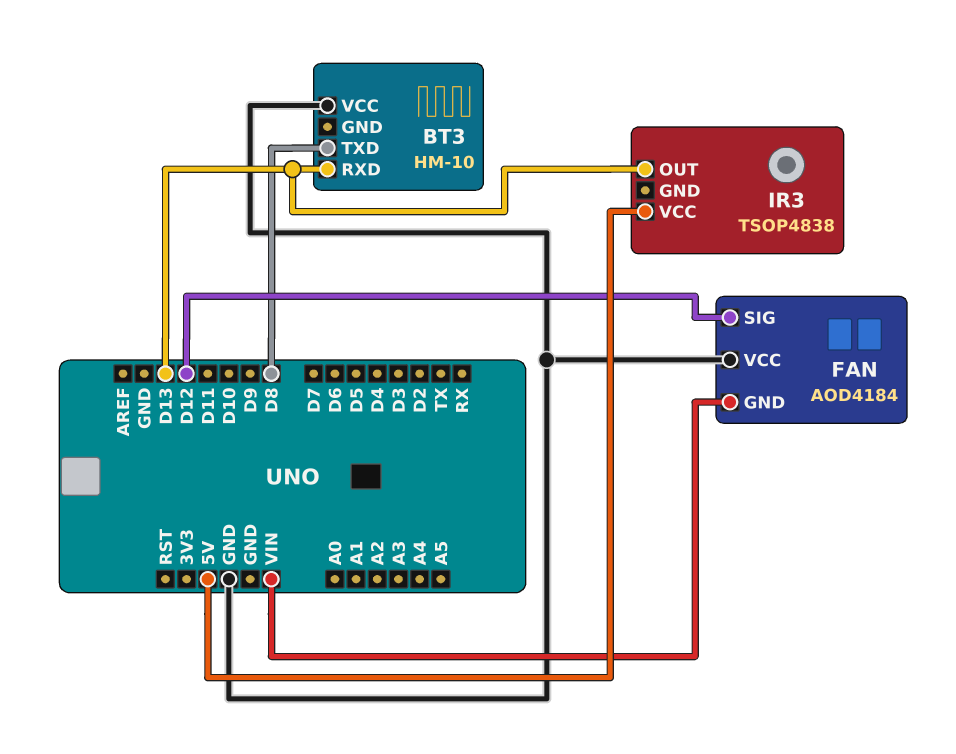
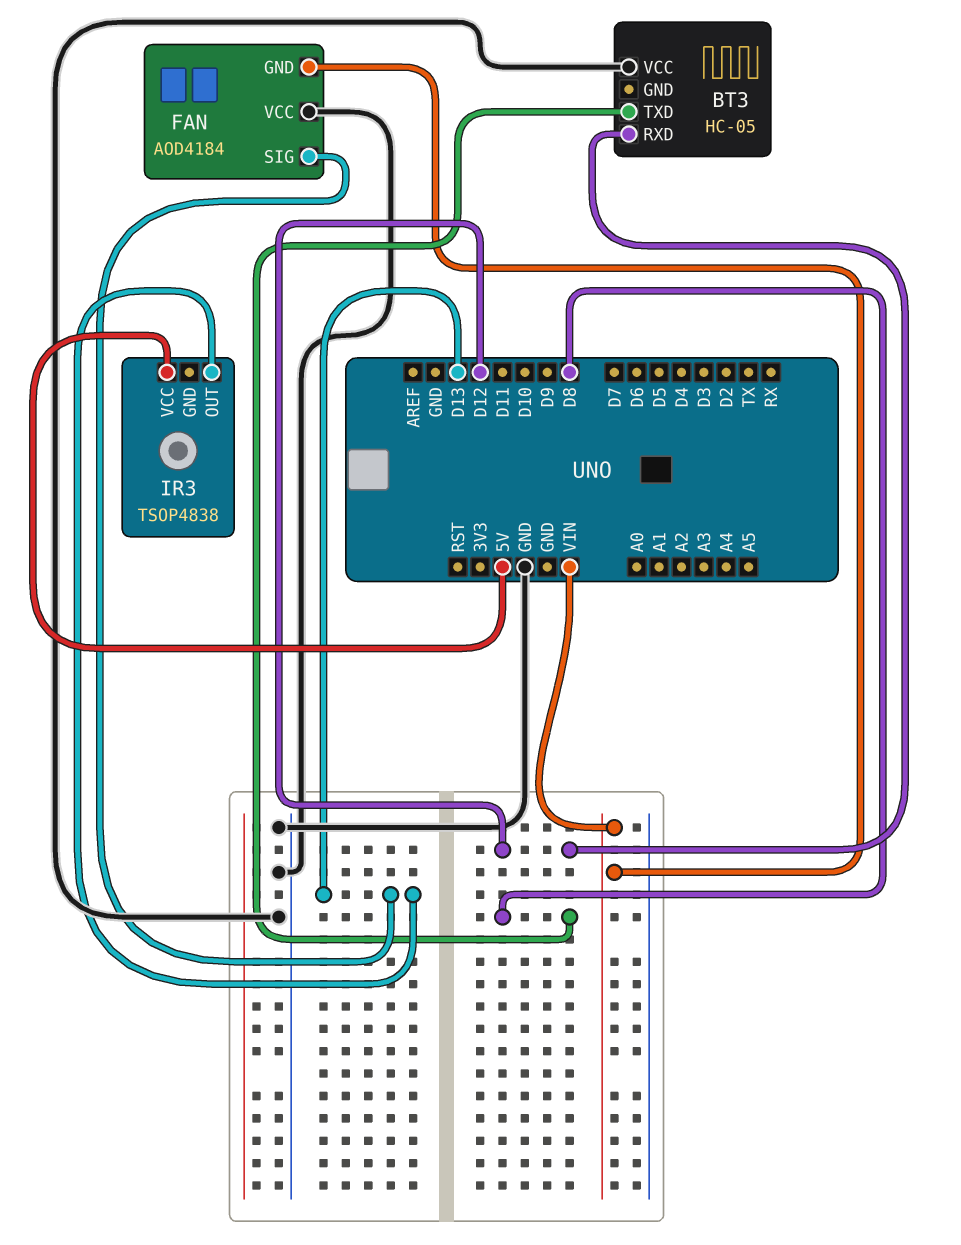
BT3: HM-10 -> HC-05
BT3 pin RXD: D13 -> D12
FAN pin SIG: D12 -> D13

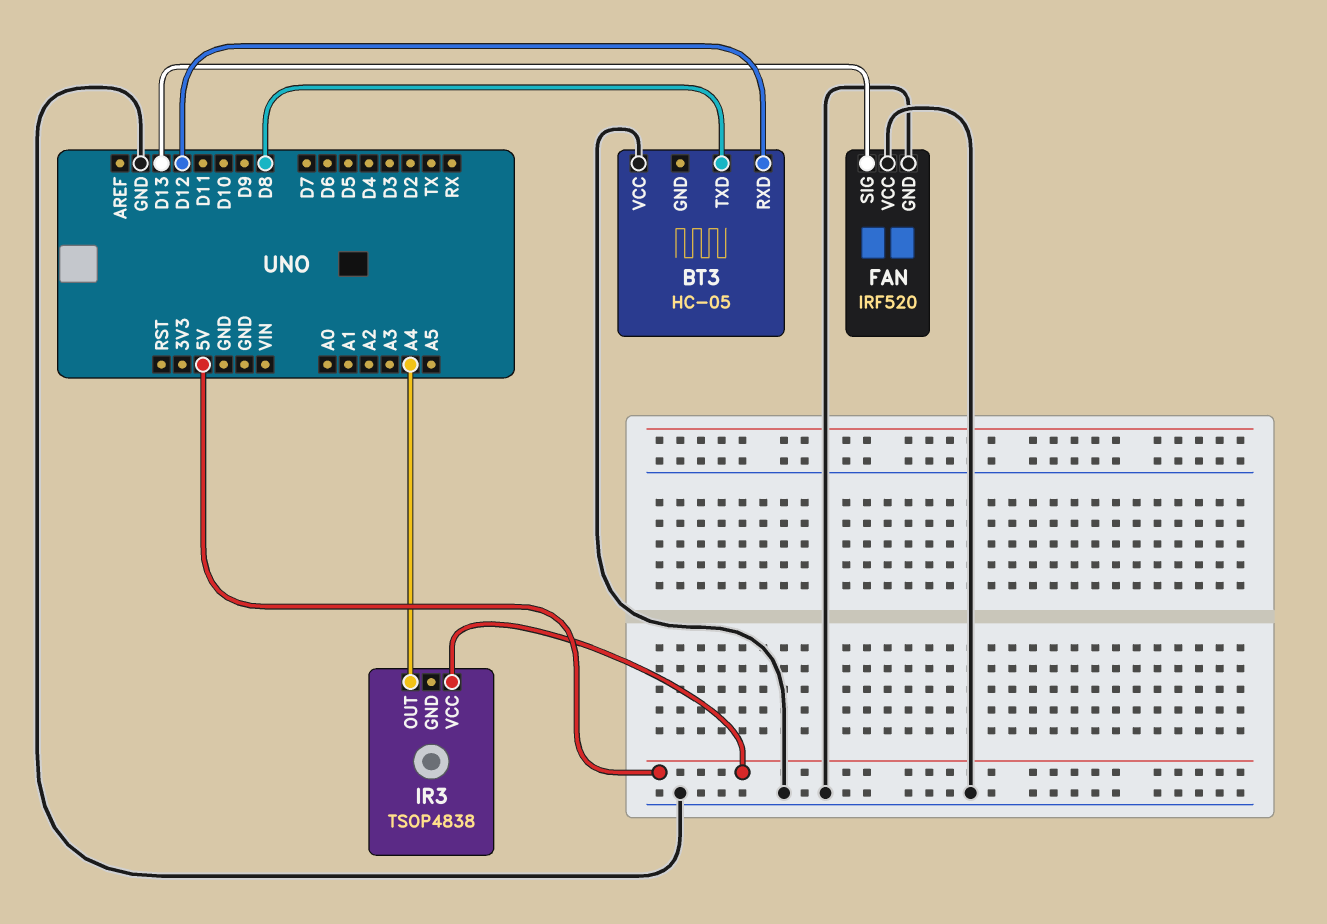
FAN: AOD4184 -> IRF520
FAN pin GND: VIN -> GND
IR3 pin OUT: D13 -> A4

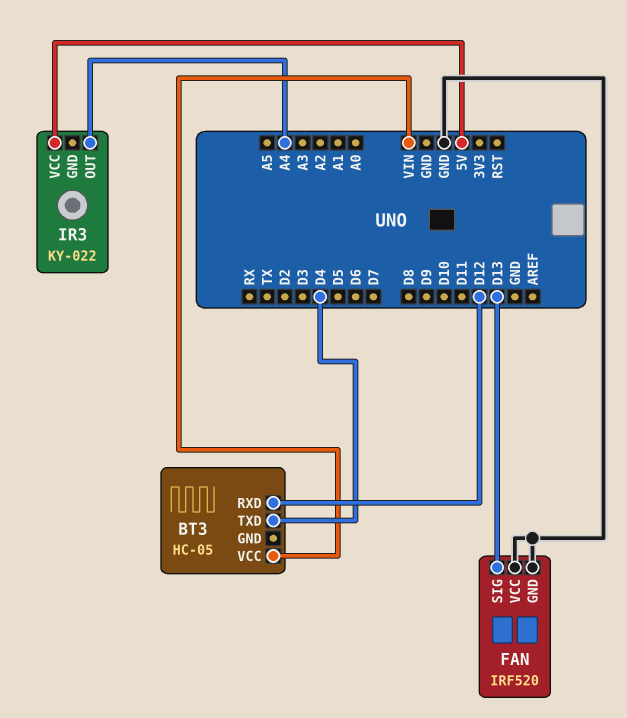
BT3 pin TXD: D8 -> D4
BT3 pin VCC: GND -> VIN
IR3: TSOP4838 -> KY-022

